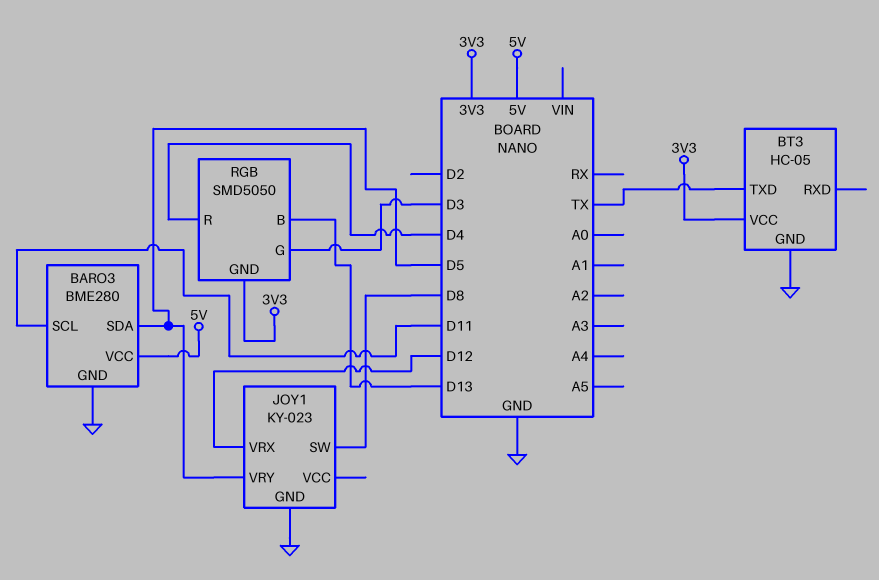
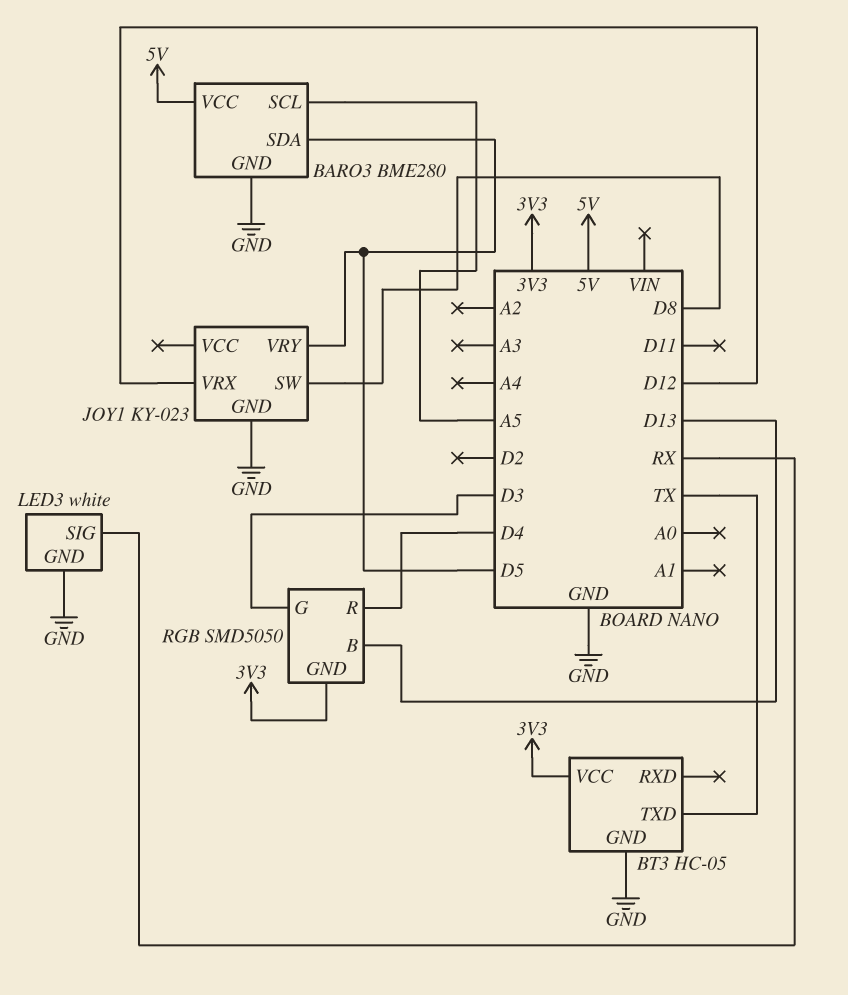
BARO3 pin SCL: D11 -> A5
LED3: none -> white
LED3 pin GND: none -> GND
LED3 pin SIG: none -> RX

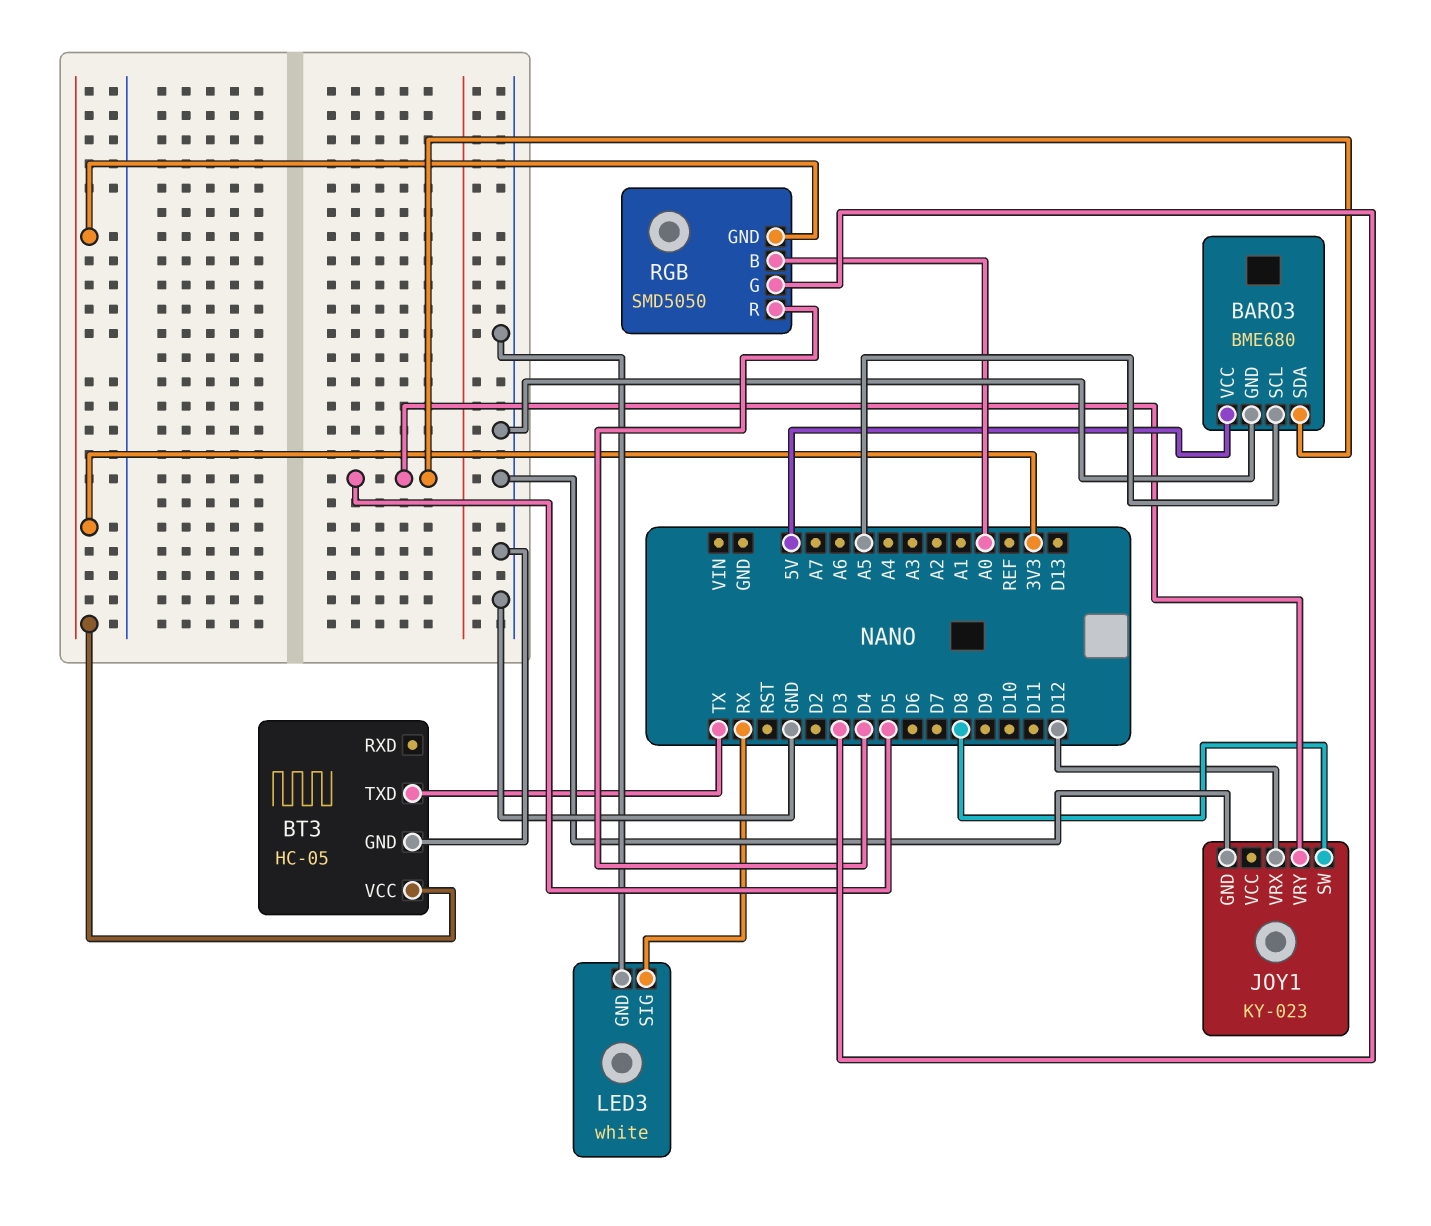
BARO3: BME280 -> BME680
RGB pin B: D13 -> A0

